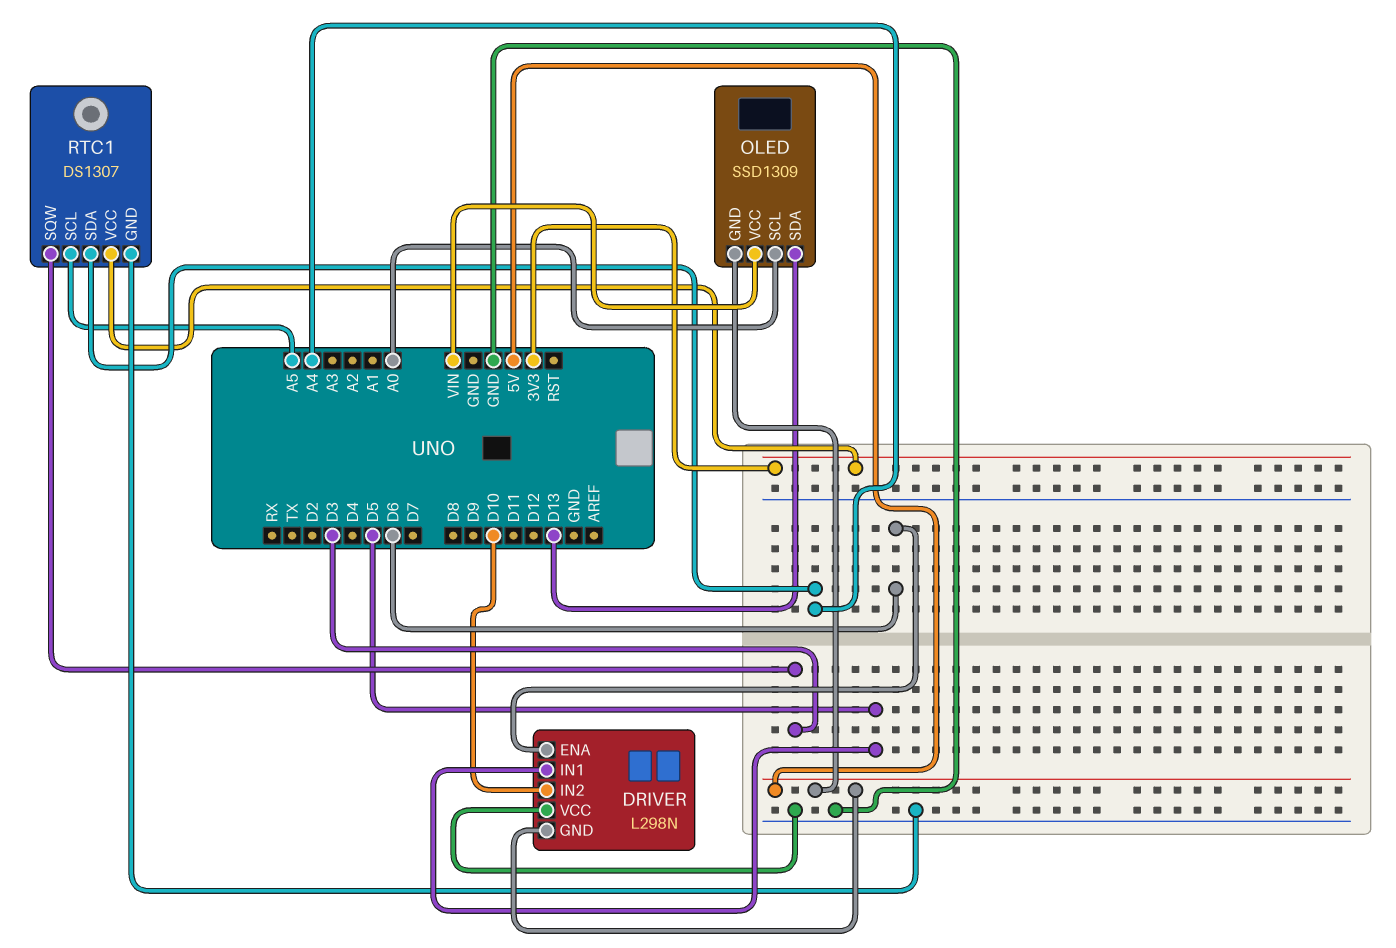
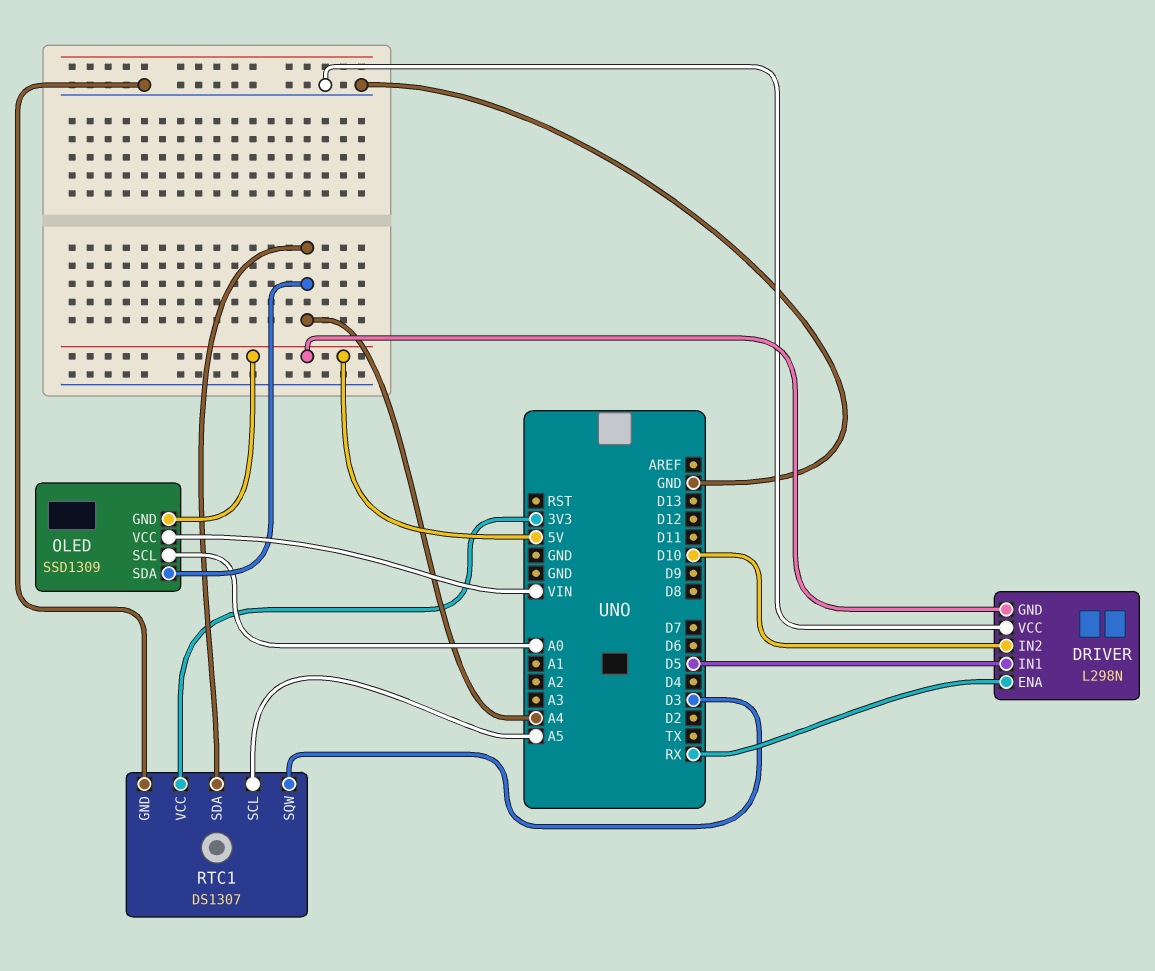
DRIVER pin ENA: D6 -> RX
OLED pin SDA: D13 -> A4

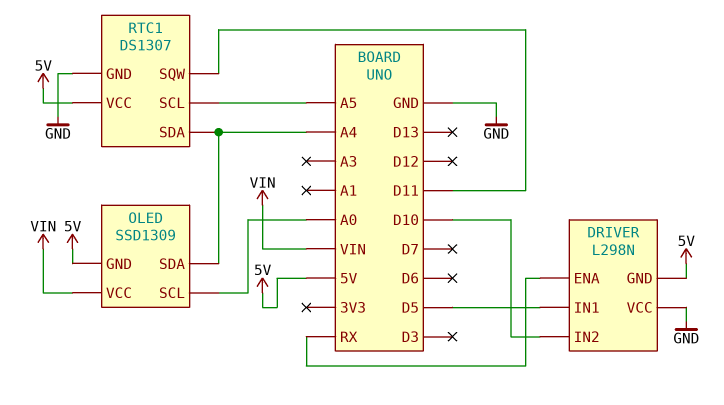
RTC1 pin SQW: D3 -> D11
RTC1 pin VCC: 3V3 -> 5V

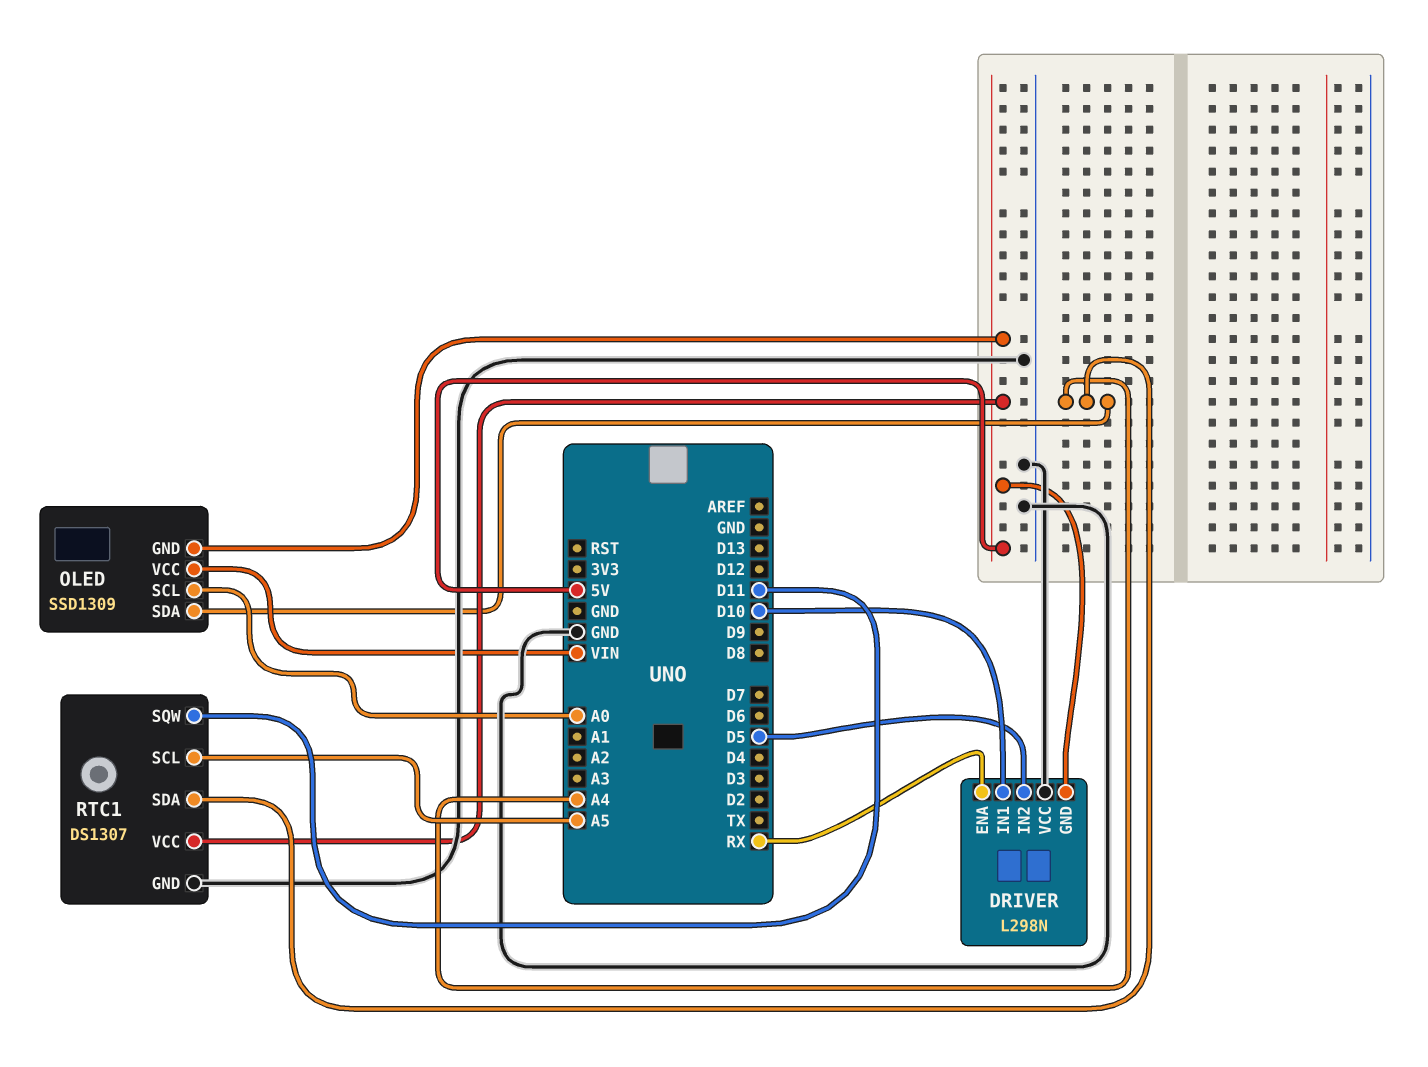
DRIVER pin IN1: D5 -> D10
DRIVER pin IN2: D10 -> D5

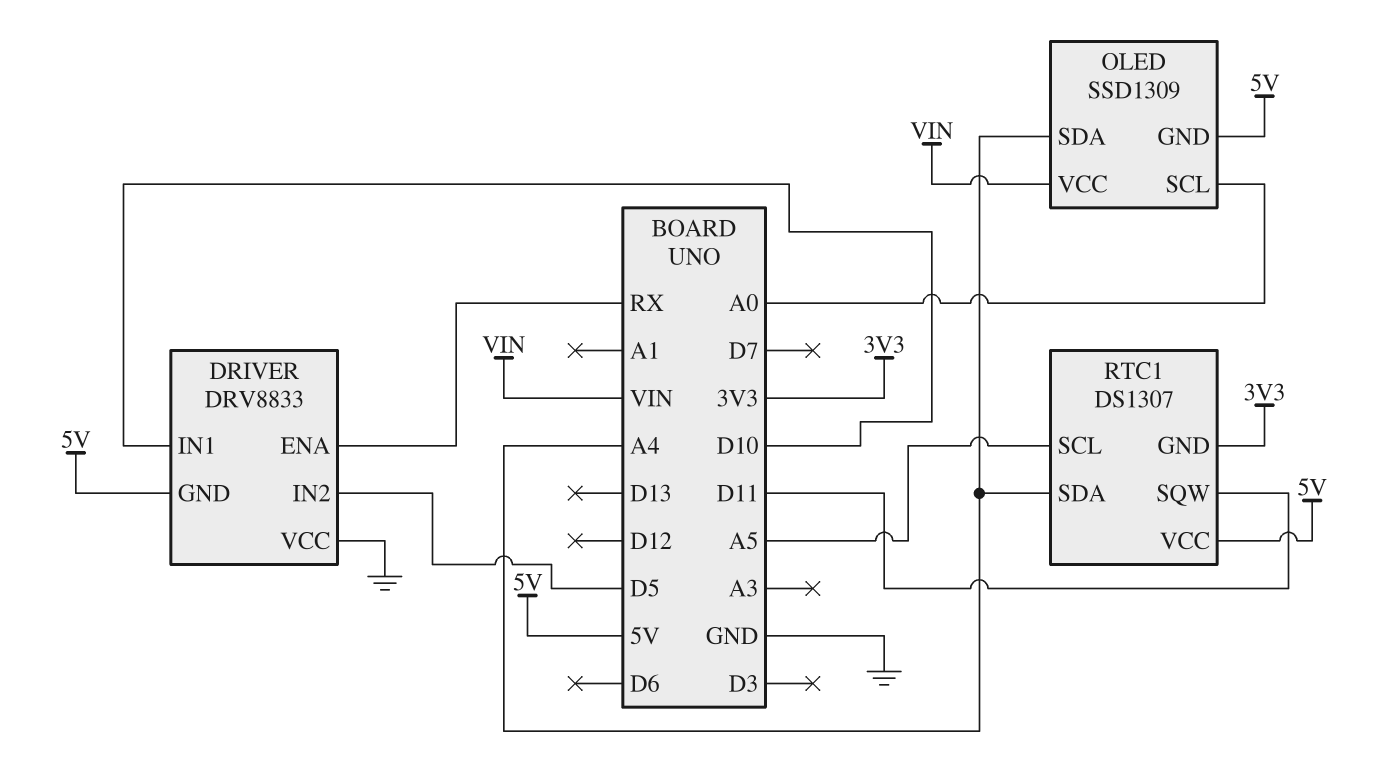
DRIVER: L298N -> DRV8833
RTC1 pin GND: GND -> 3V3

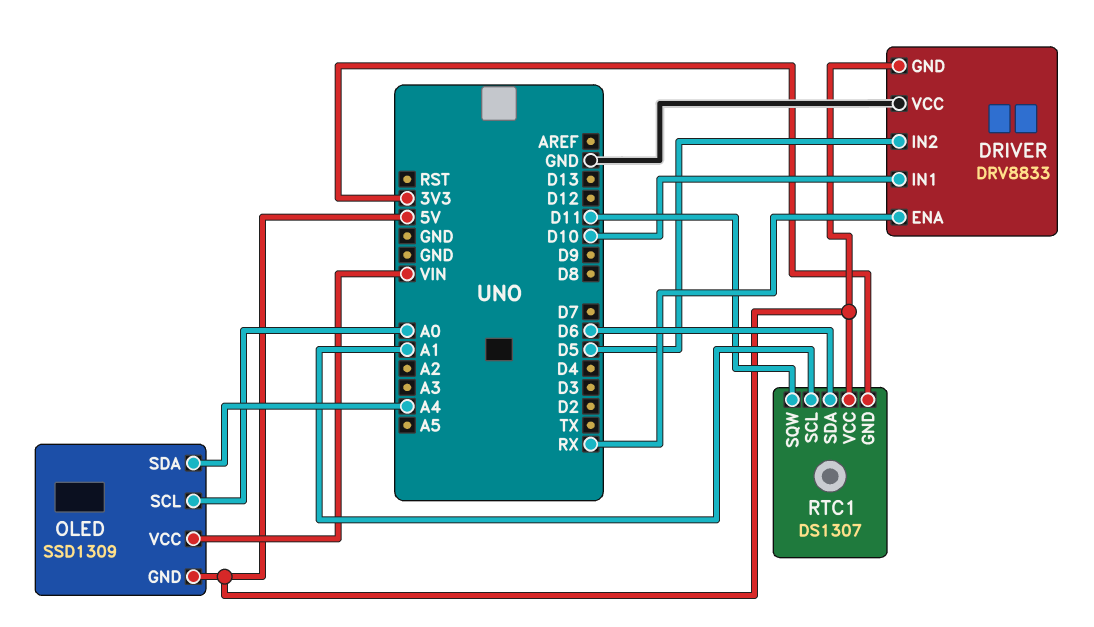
RTC1 pin SCL: A5 -> A1
RTC1 pin SDA: A4 -> D6

